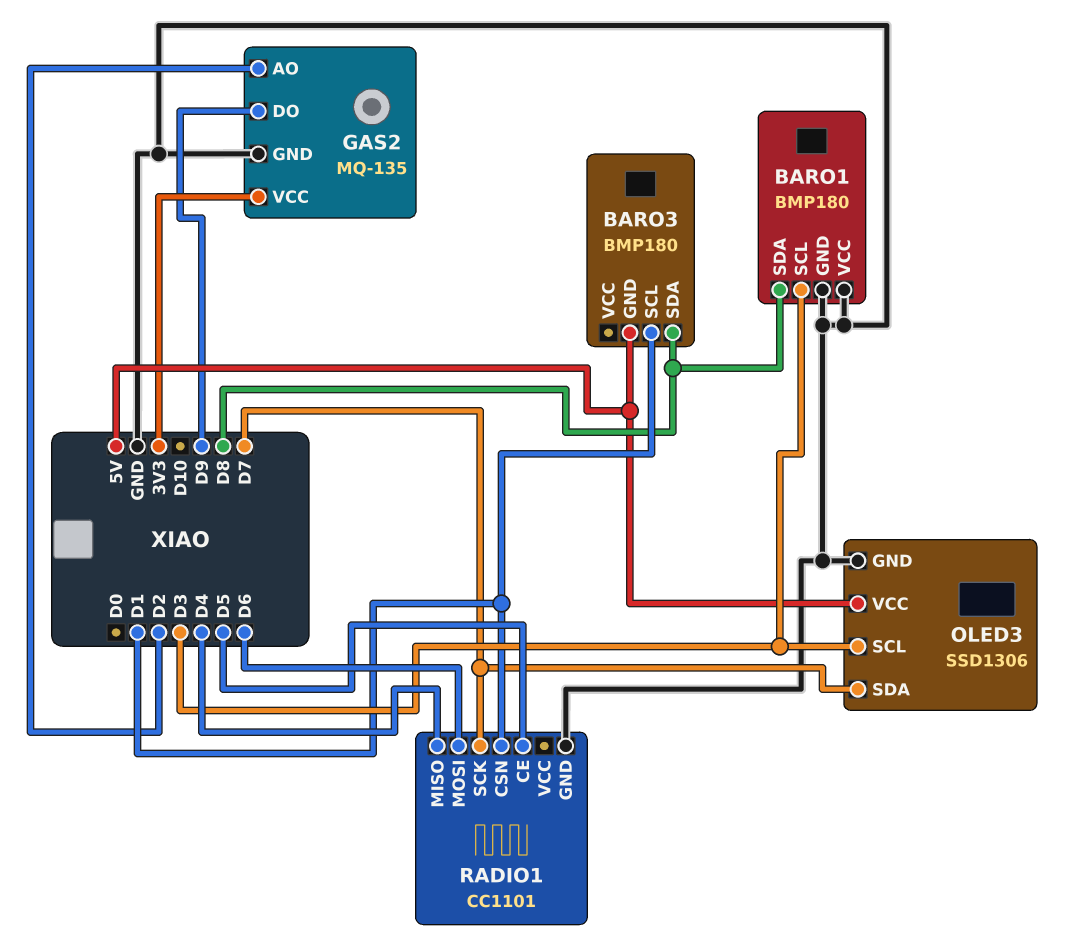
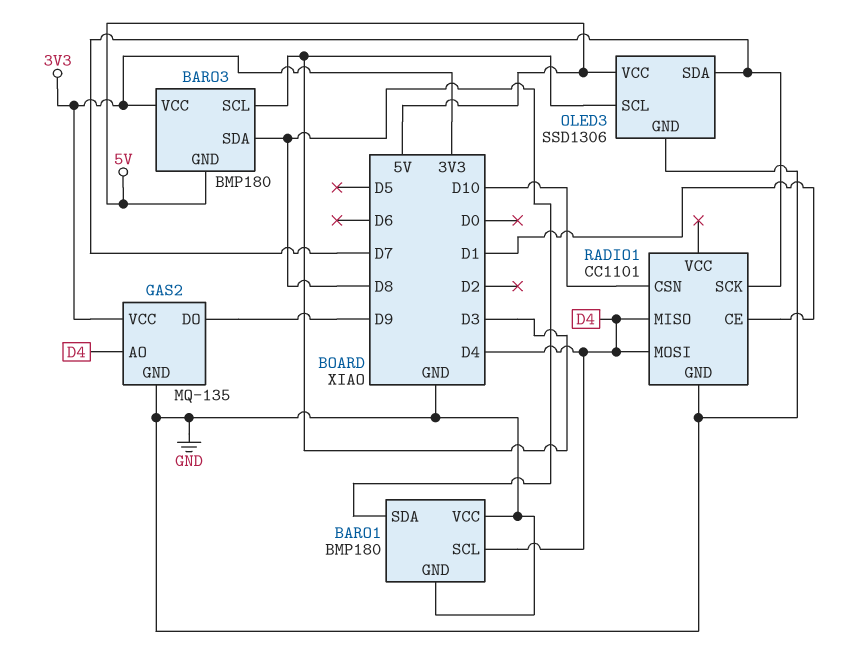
BARO1 pin SCL: D3 -> D4
BARO3 pin SCL: D1 -> D3
BARO3 pin VCC: none -> 3V3
GAS2 pin AO: D2 -> D4
RADIO1 pin CE: D5 -> D1
RADIO1 pin CSN: D1 -> D10
RADIO1 pin MOSI: D6 -> D4

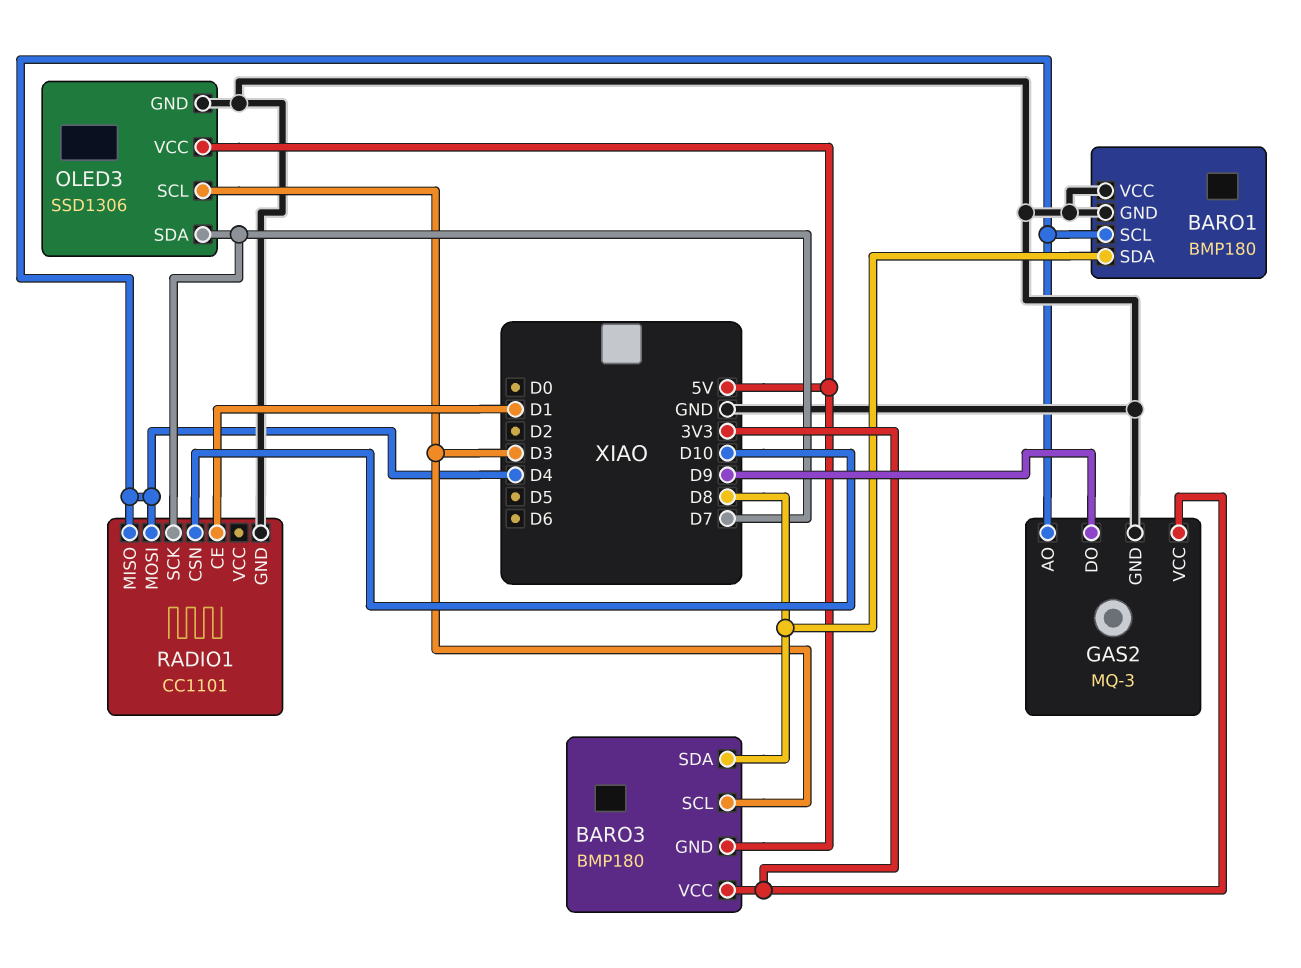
GAS2: MQ-135 -> MQ-3

